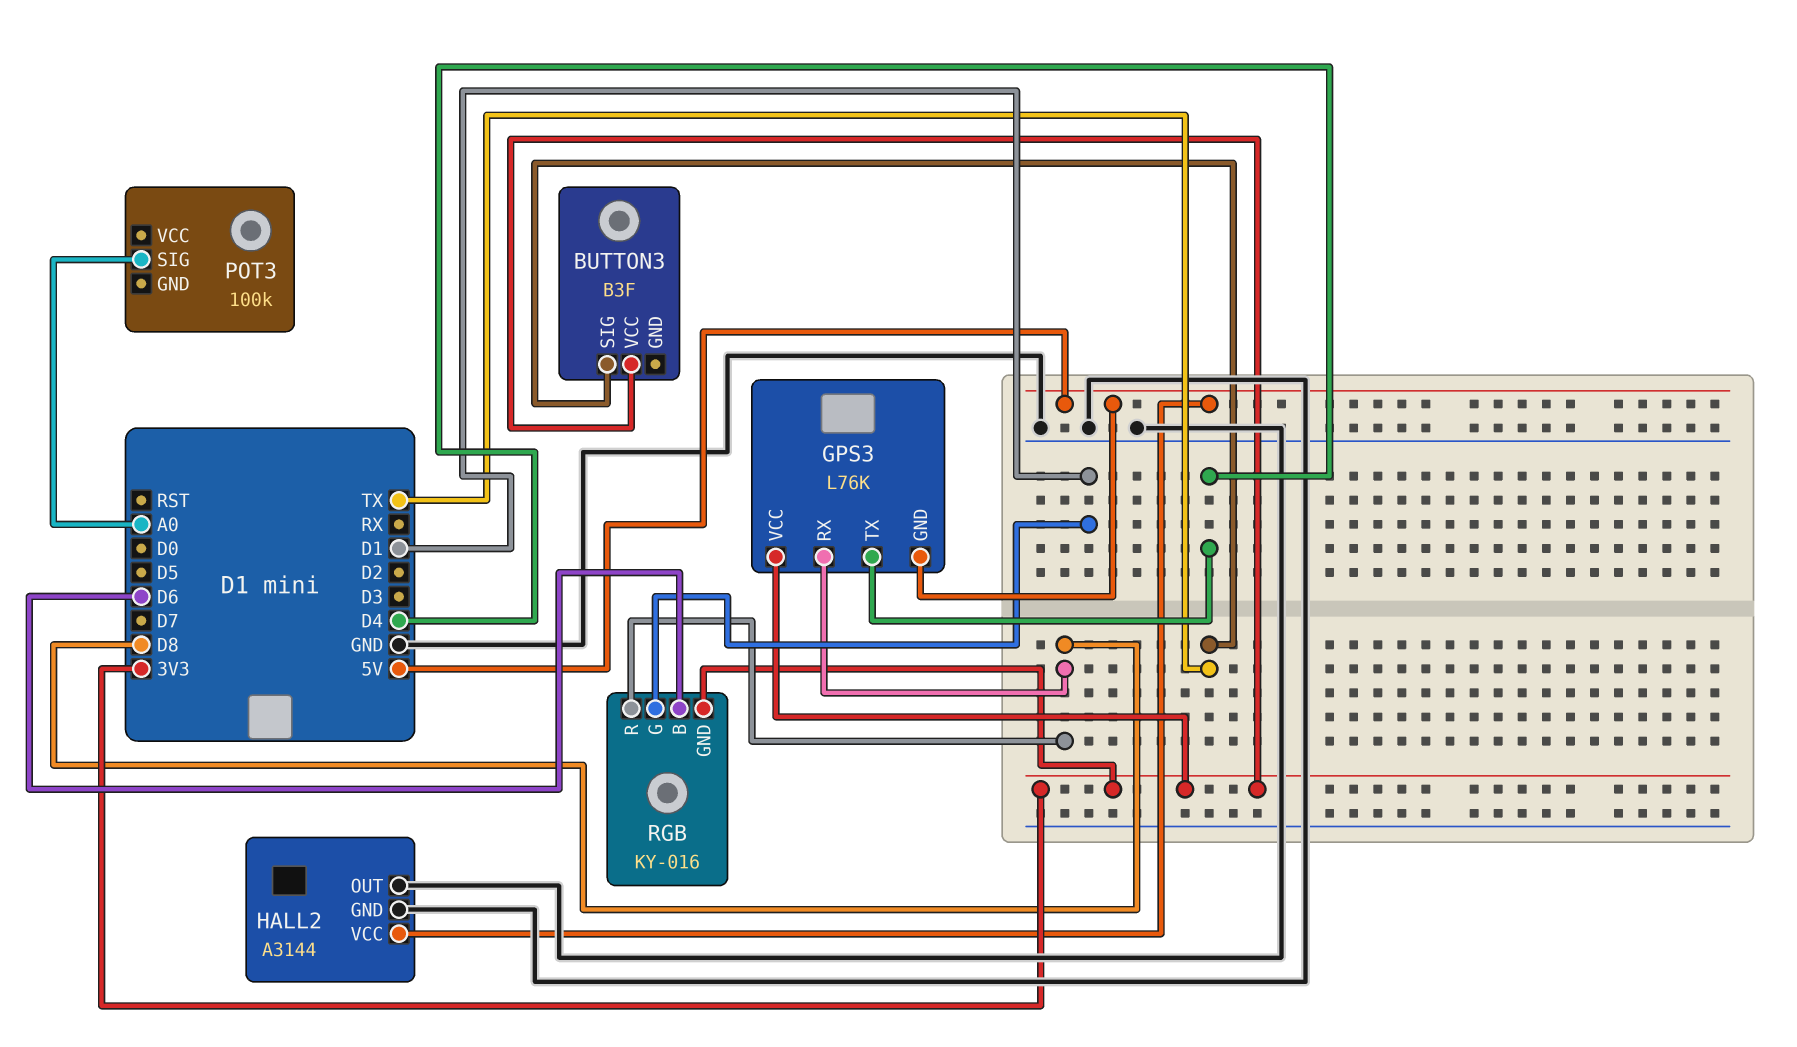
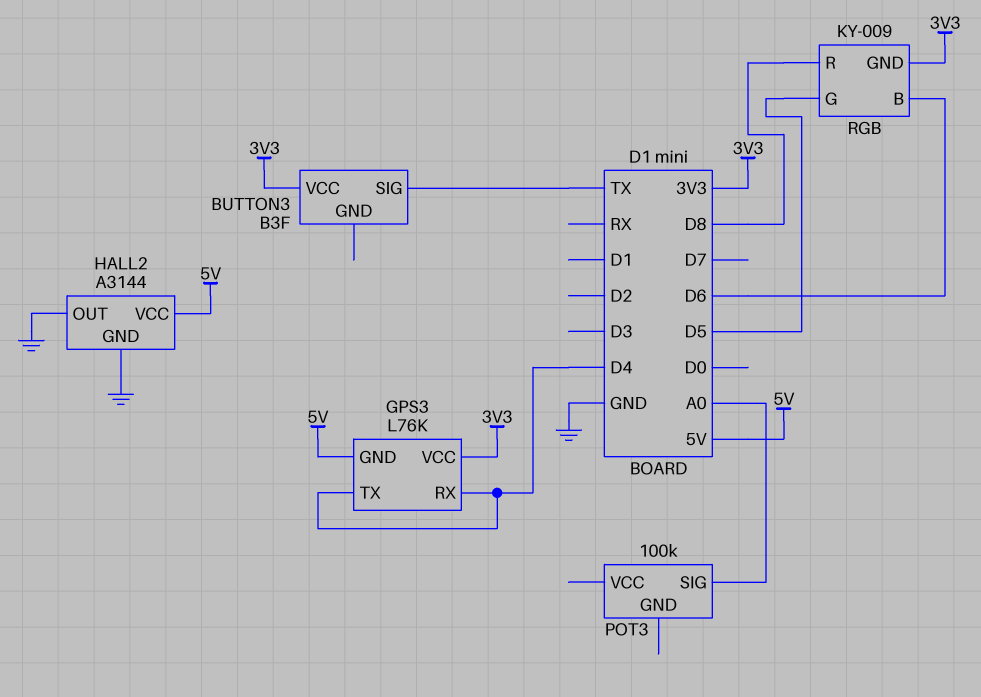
GPS3 pin RX: D8 -> D4
RGB: KY-016 -> KY-009
RGB pin G: D1 -> D5

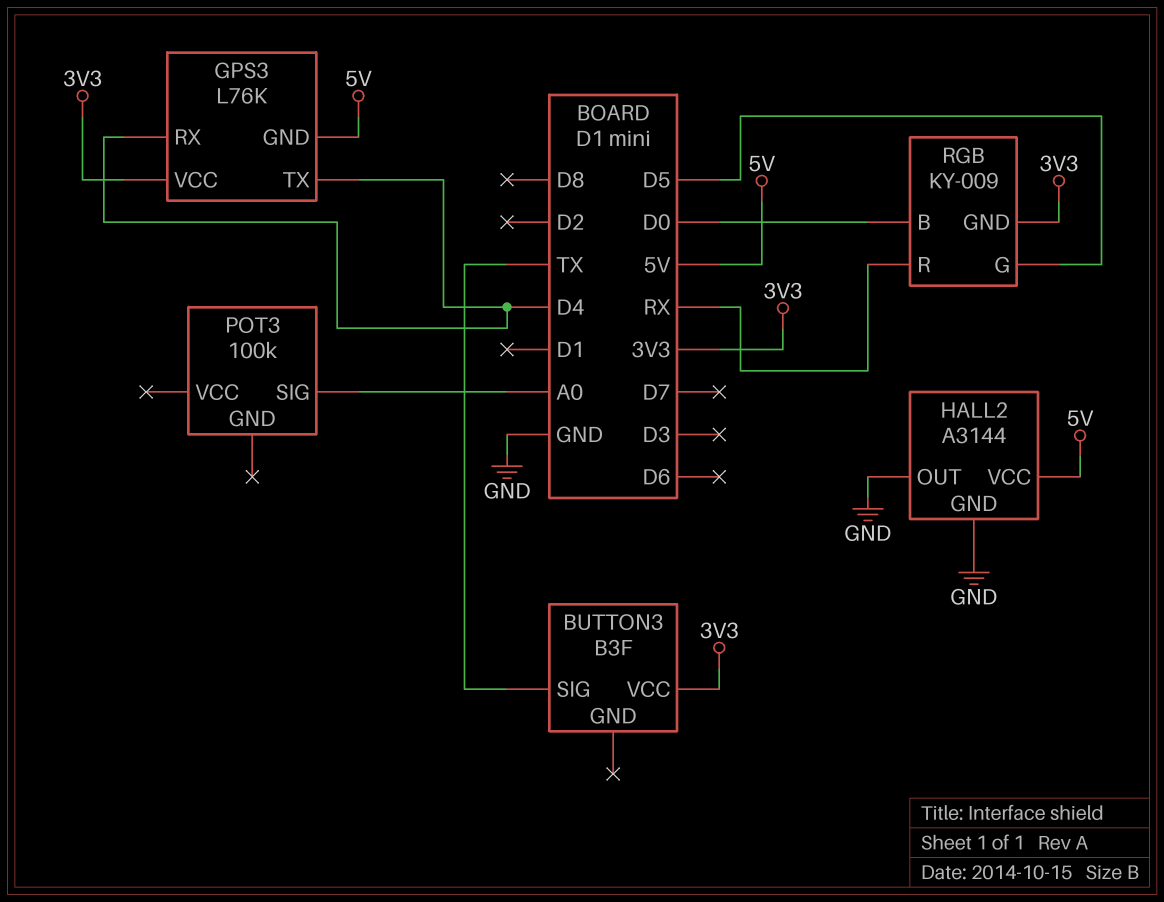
RGB pin B: D6 -> D0
RGB pin R: D8 -> RX

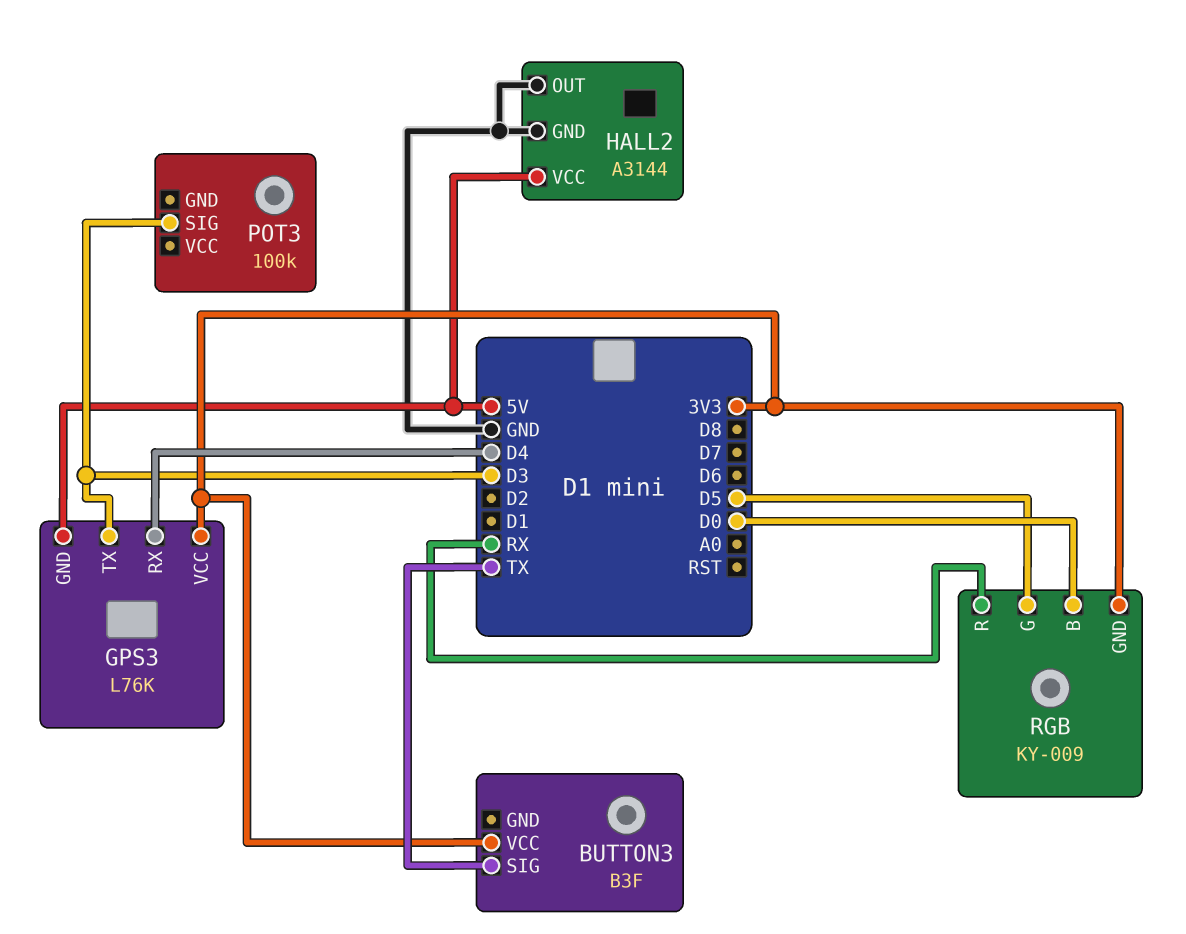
GPS3 pin TX: D4 -> D3
POT3 pin SIG: A0 -> D3

